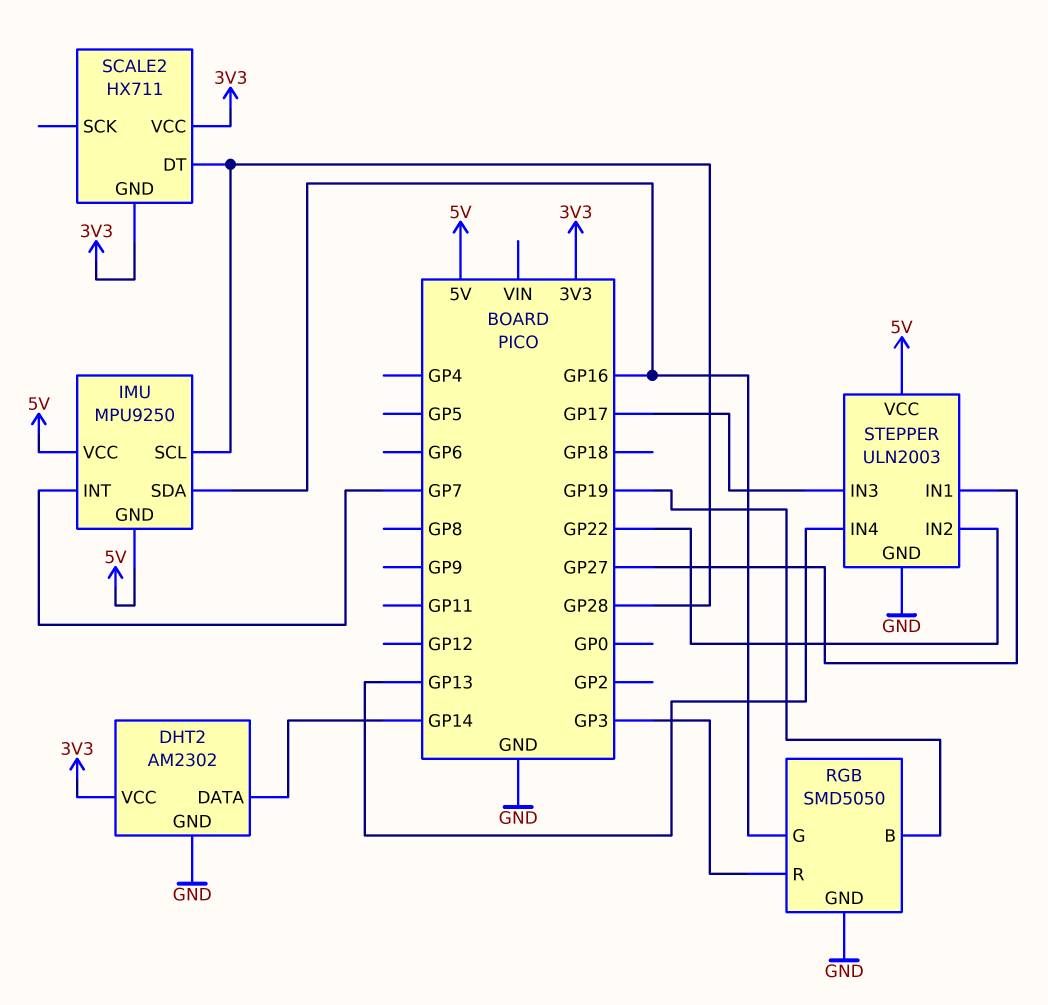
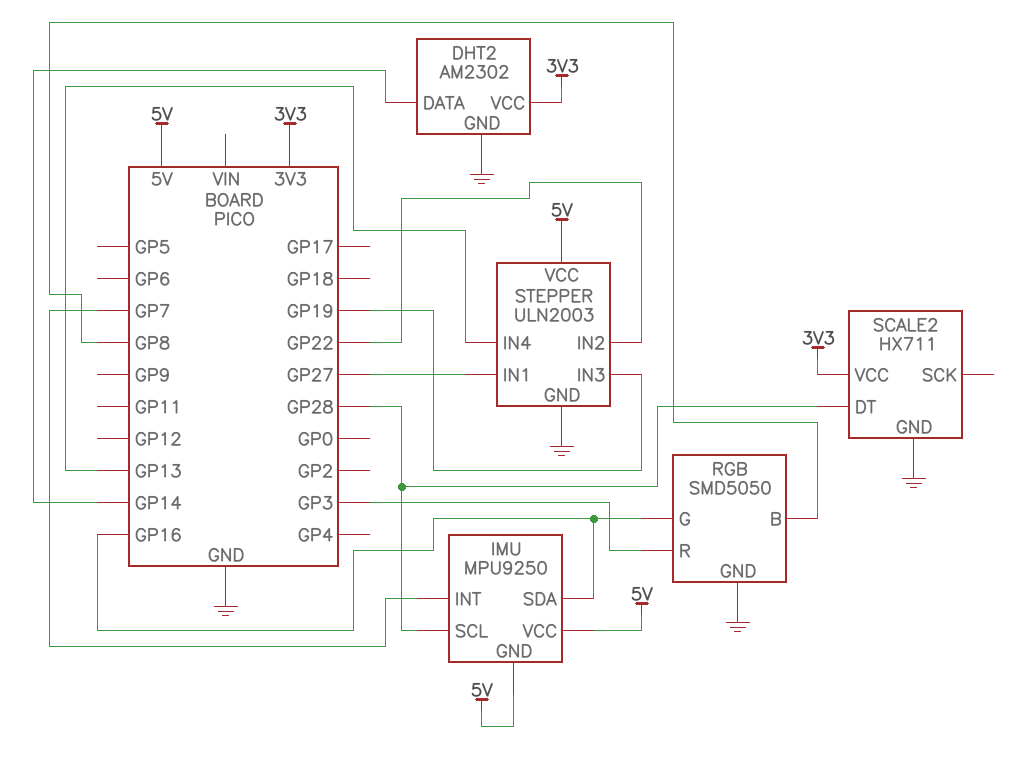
RGB pin B: GP19 -> GP8
SCALE2 pin GND: 3V3 -> GND
STEPPER pin IN3: GP17 -> GP19

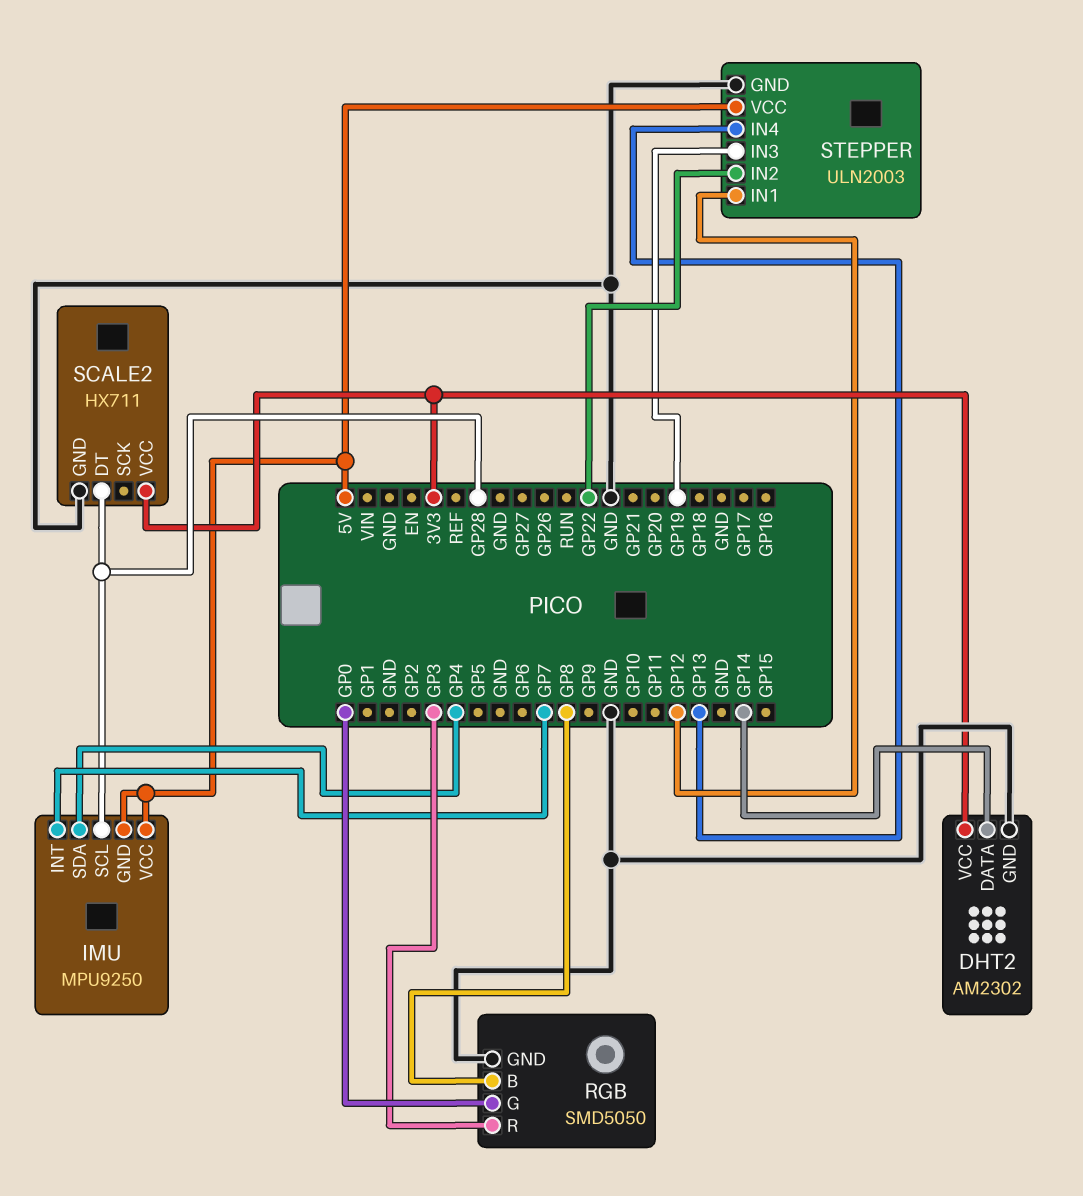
IMU pin SDA: GP16 -> GP4
RGB pin G: GP16 -> GP0
STEPPER pin IN1: GP27 -> GP12

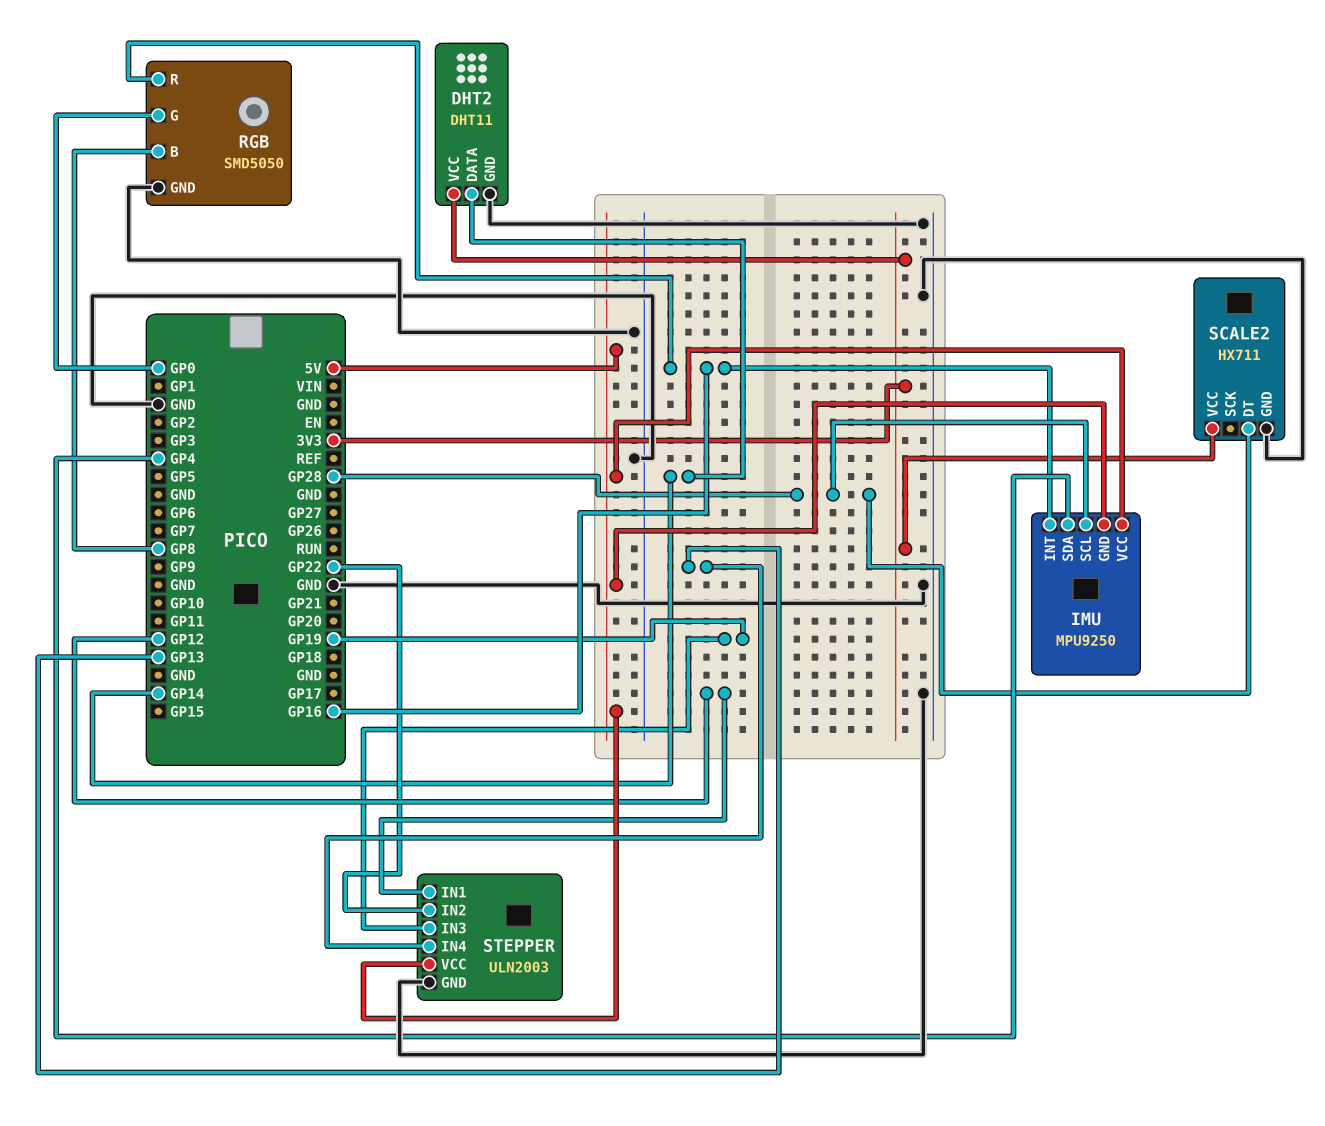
DHT2: AM2302 -> DHT11
IMU pin INT: GP7 -> GP16
RGB pin R: GP3 -> GP16

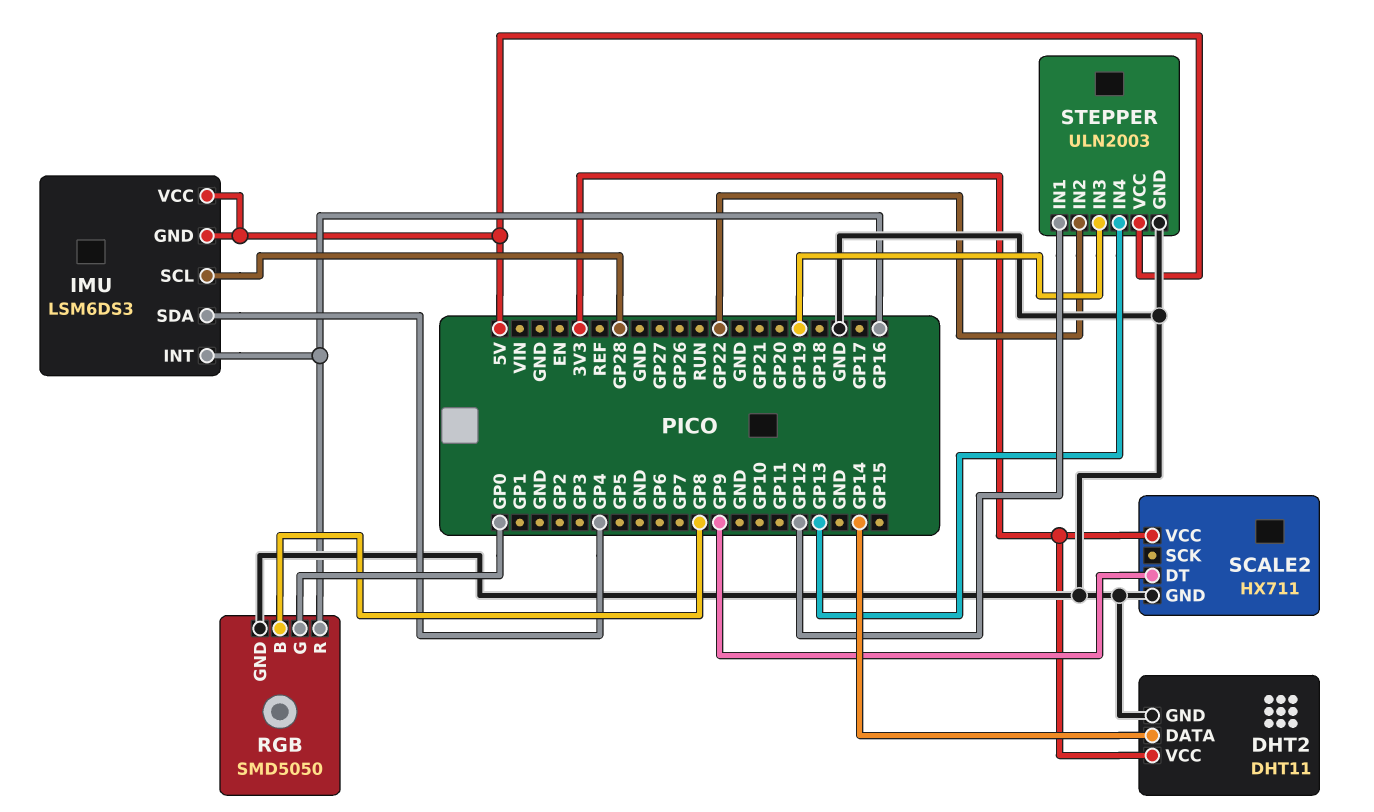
IMU: MPU9250 -> LSM6DS3
SCALE2 pin DT: GP28 -> GP9

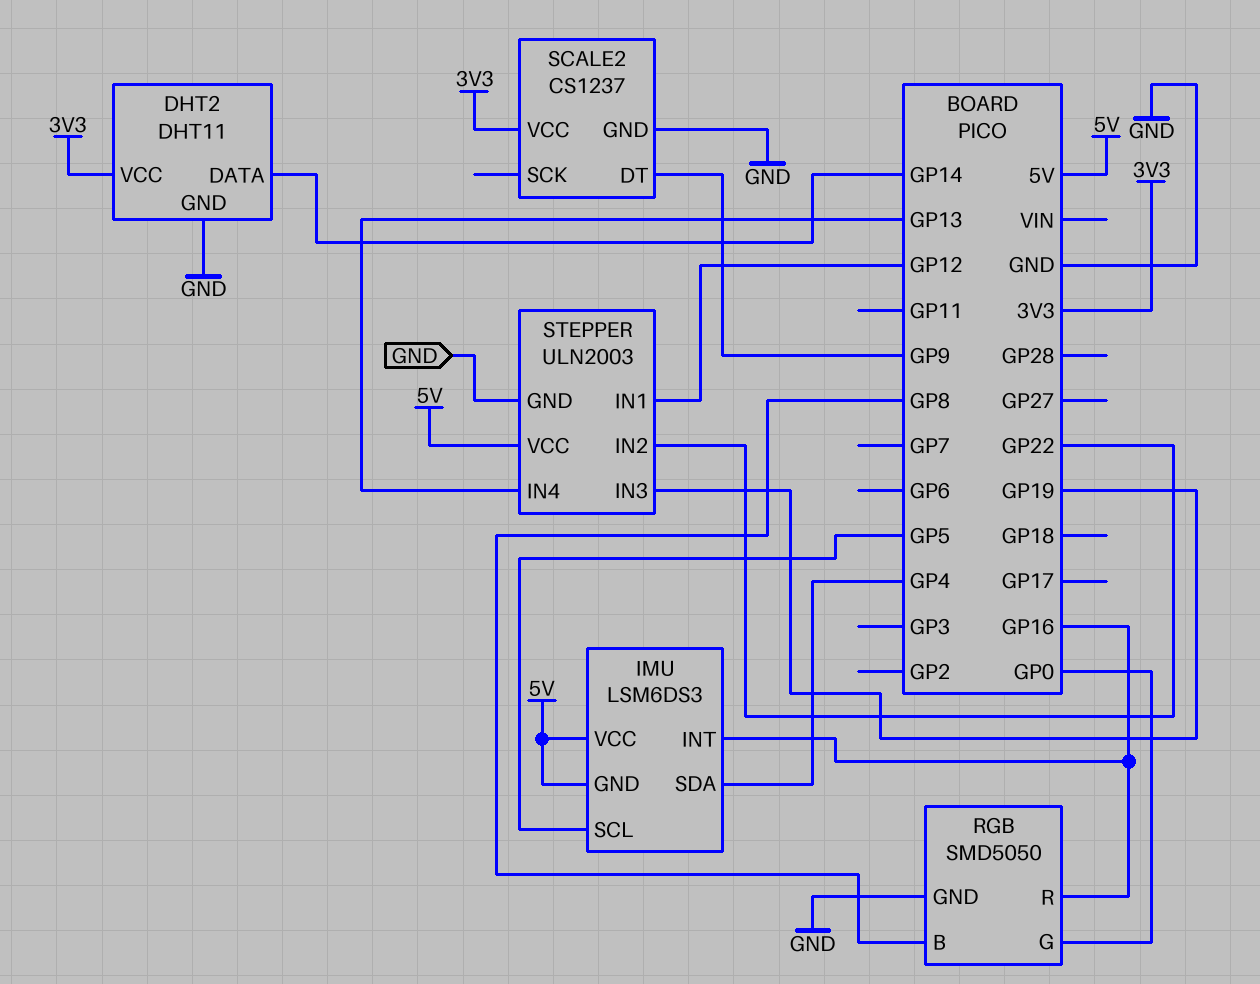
IMU pin SCL: GP28 -> GP5
SCALE2: HX711 -> CS1237

